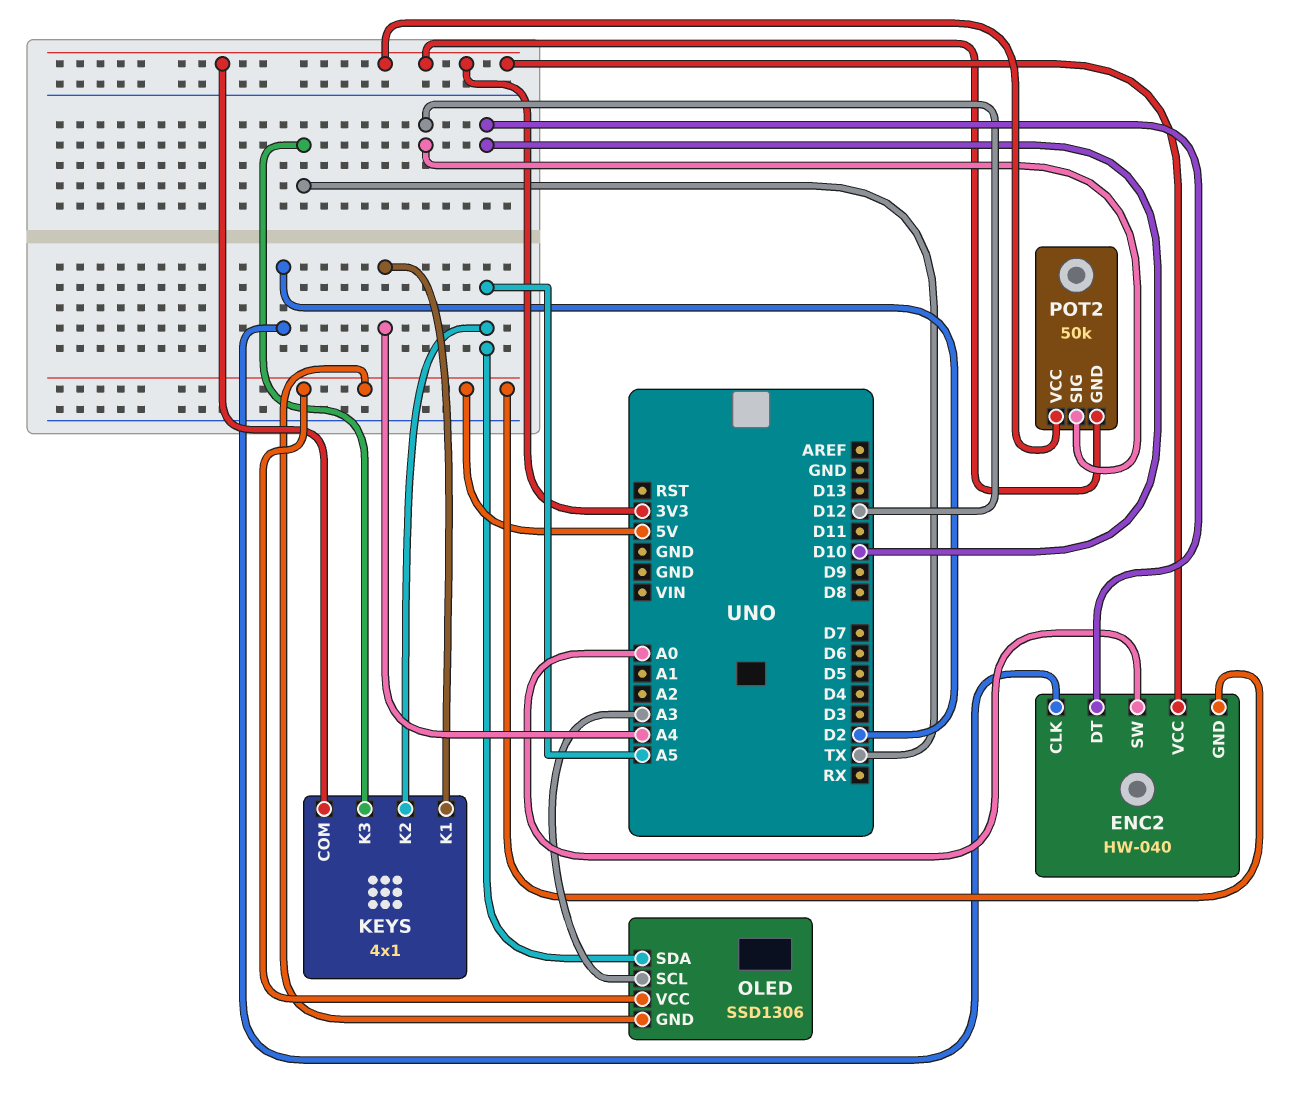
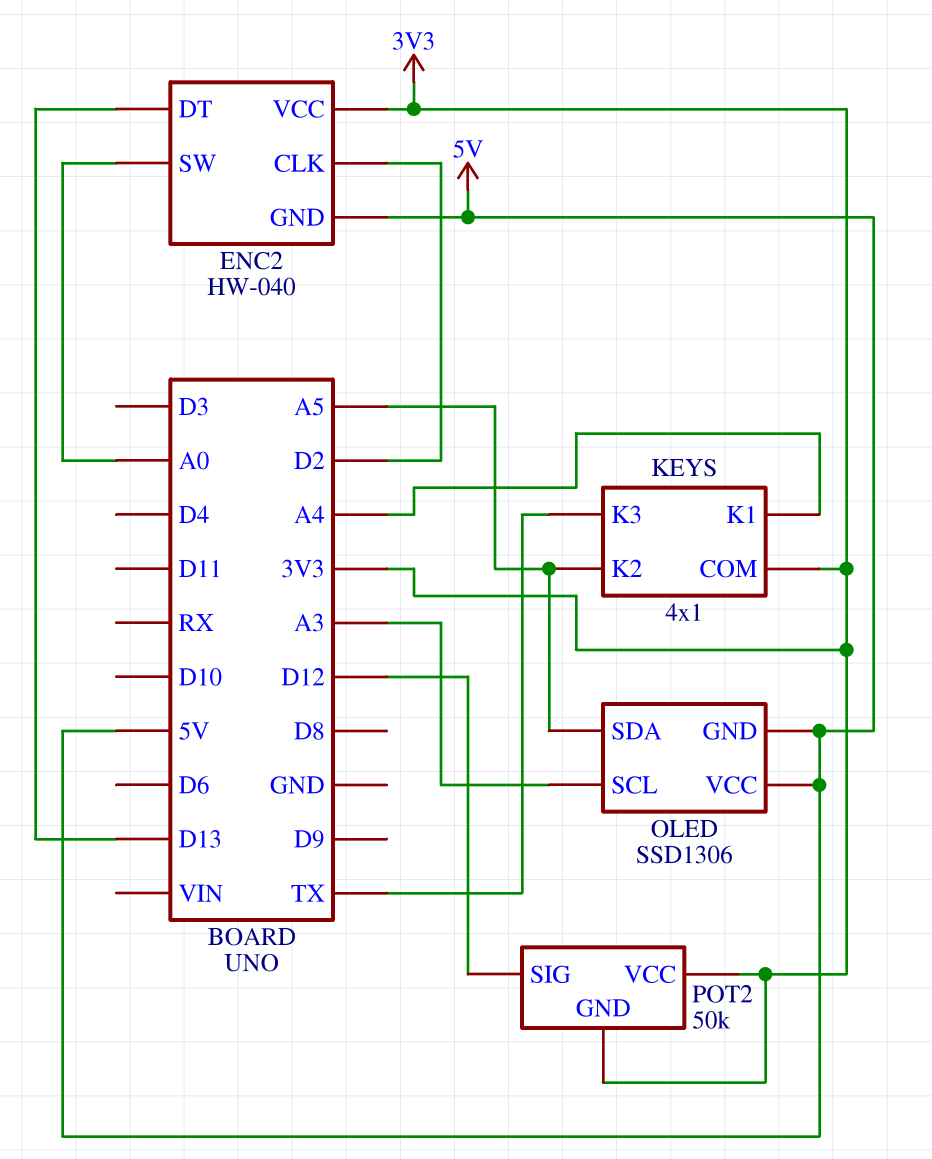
ENC2 pin DT: D10 -> D13

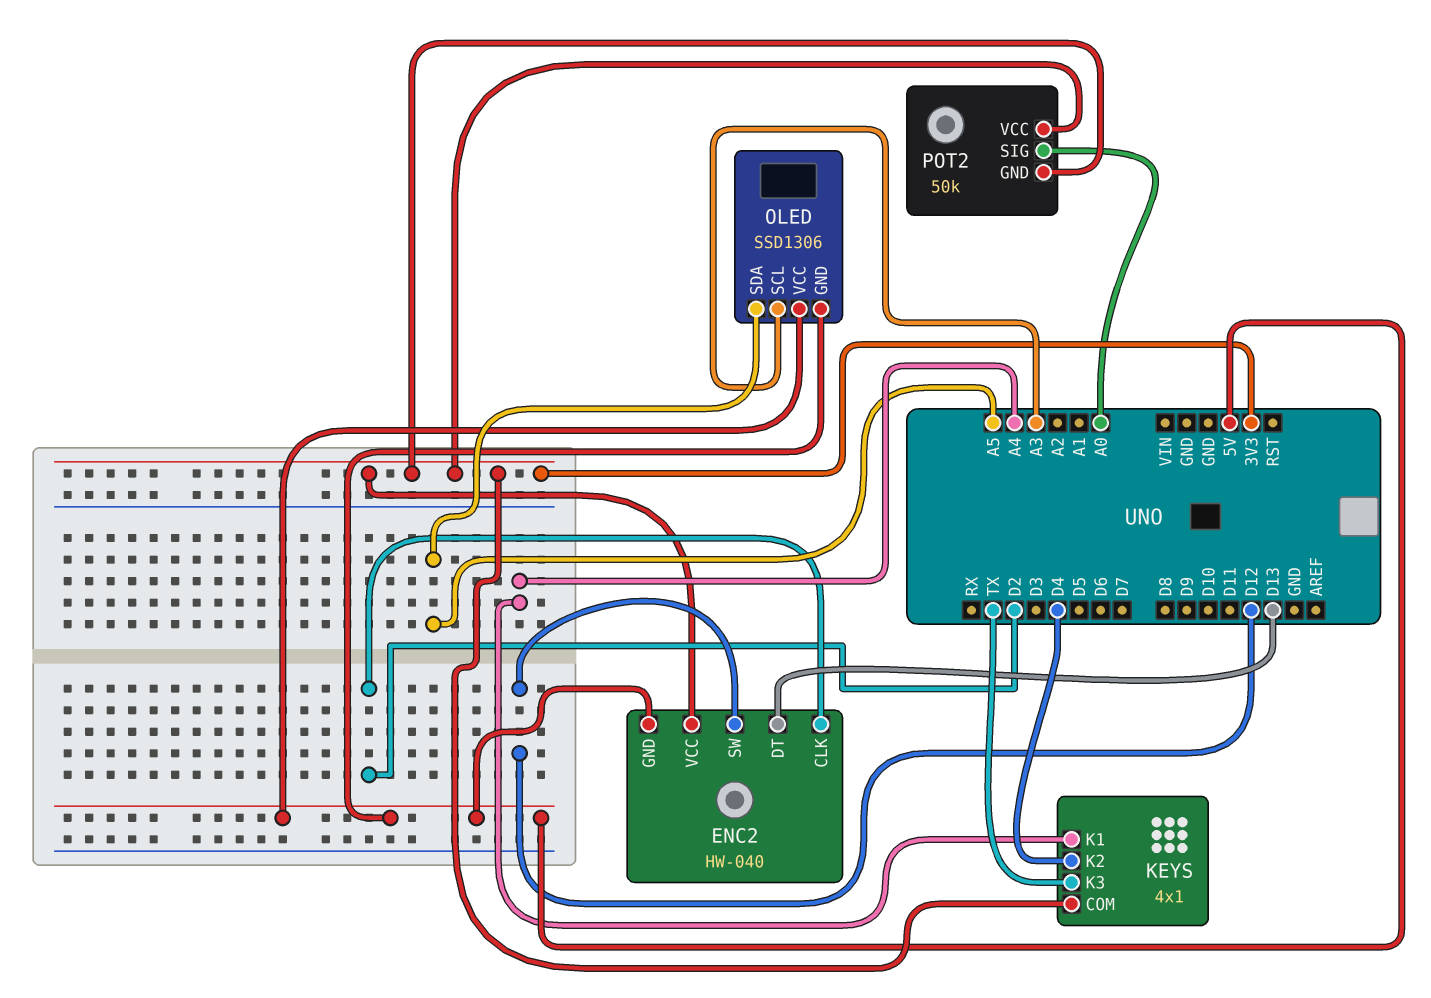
ENC2 pin SW: A0 -> D12
KEYS pin K2: A5 -> D4
POT2 pin SIG: D12 -> A0

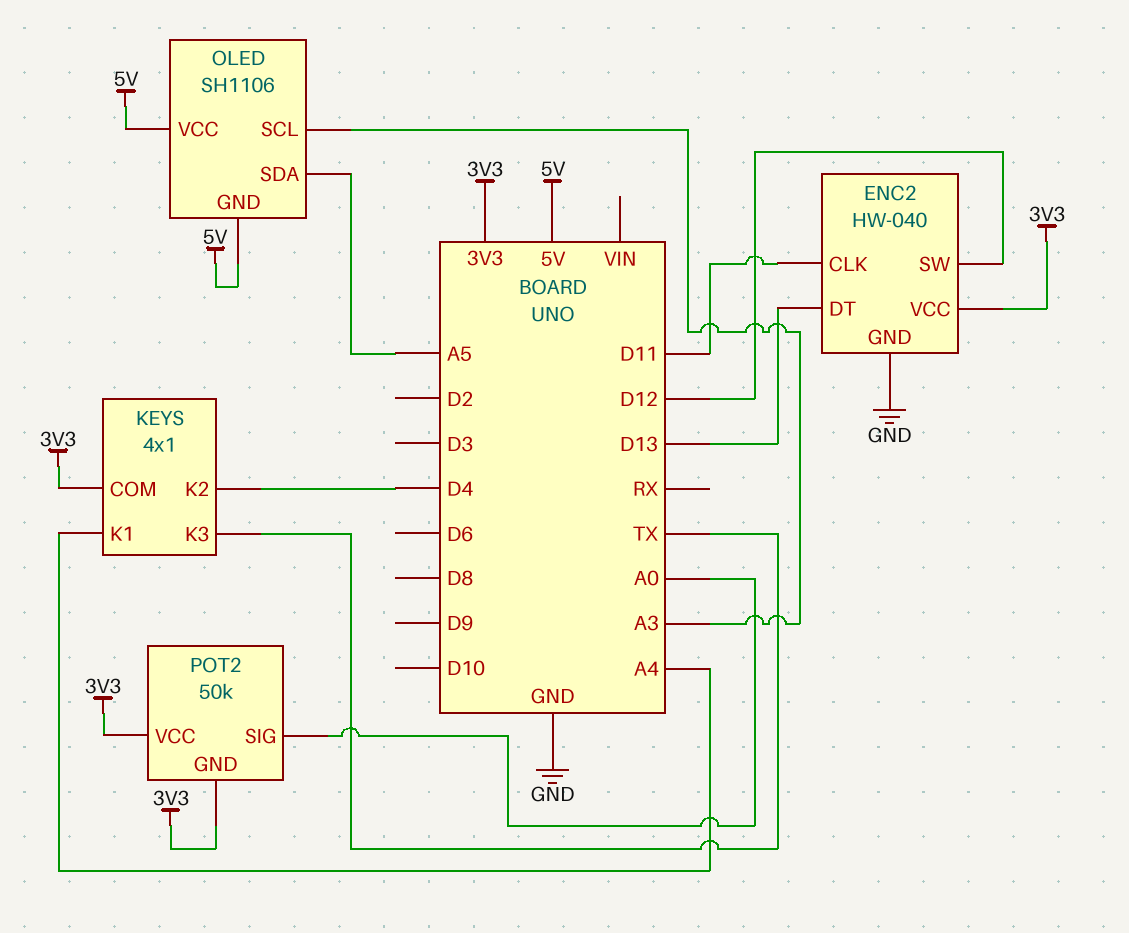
ENC2 pin CLK: D2 -> D11
ENC2 pin GND: 5V -> GND
OLED: SSD1306 -> SH1106

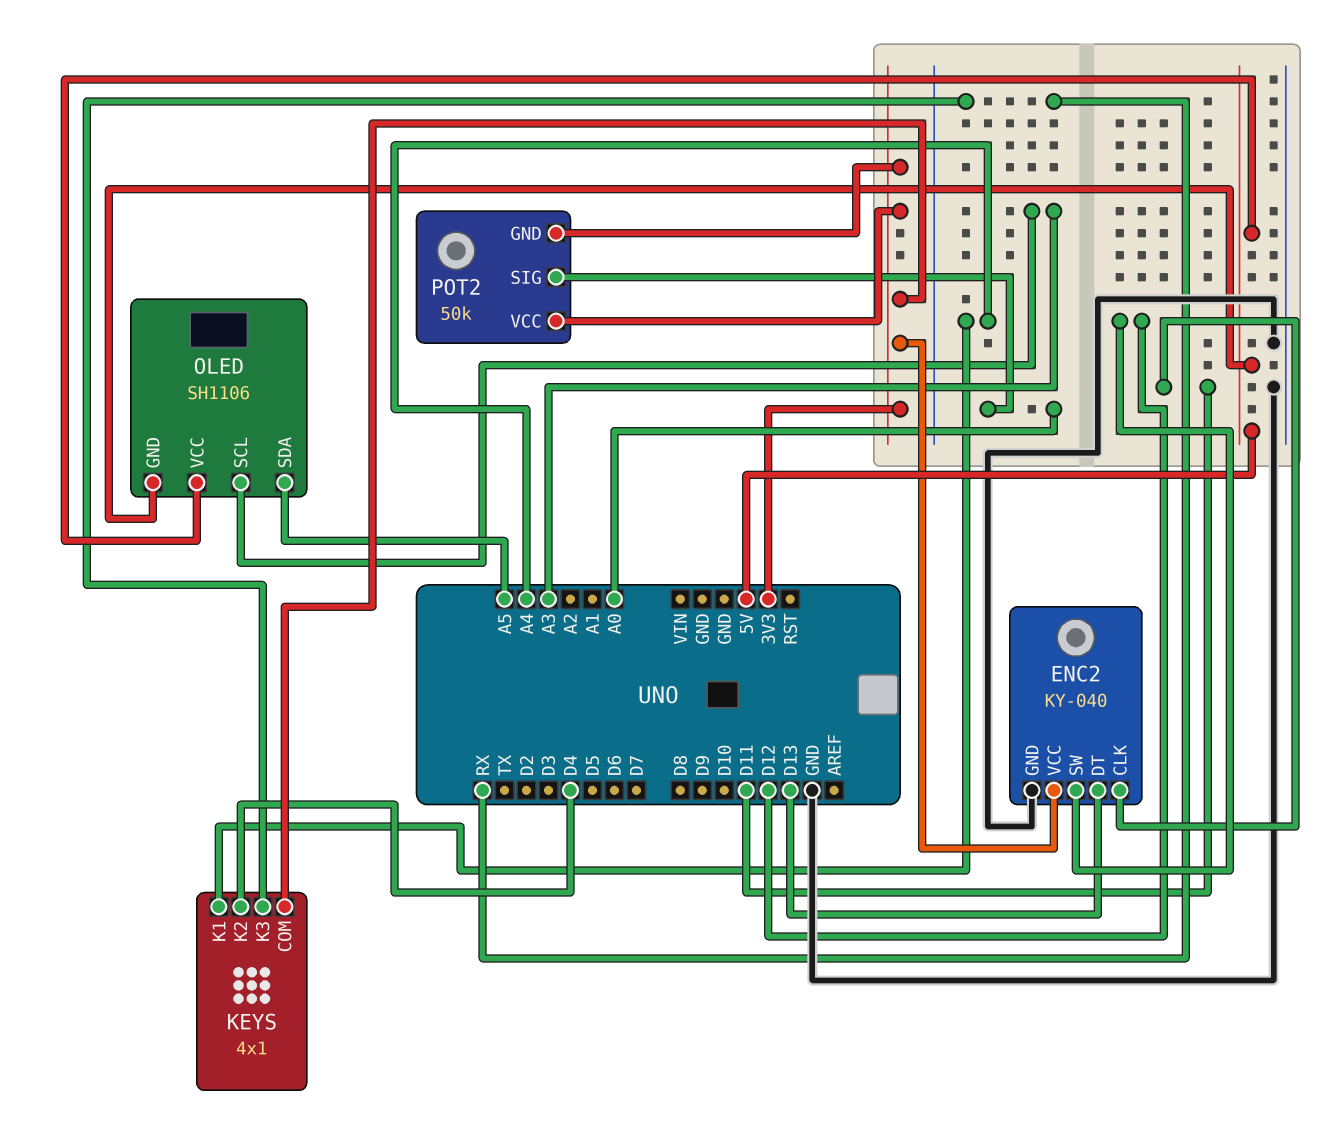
ENC2: HW-040 -> KY-040
KEYS pin K3: TX -> RX

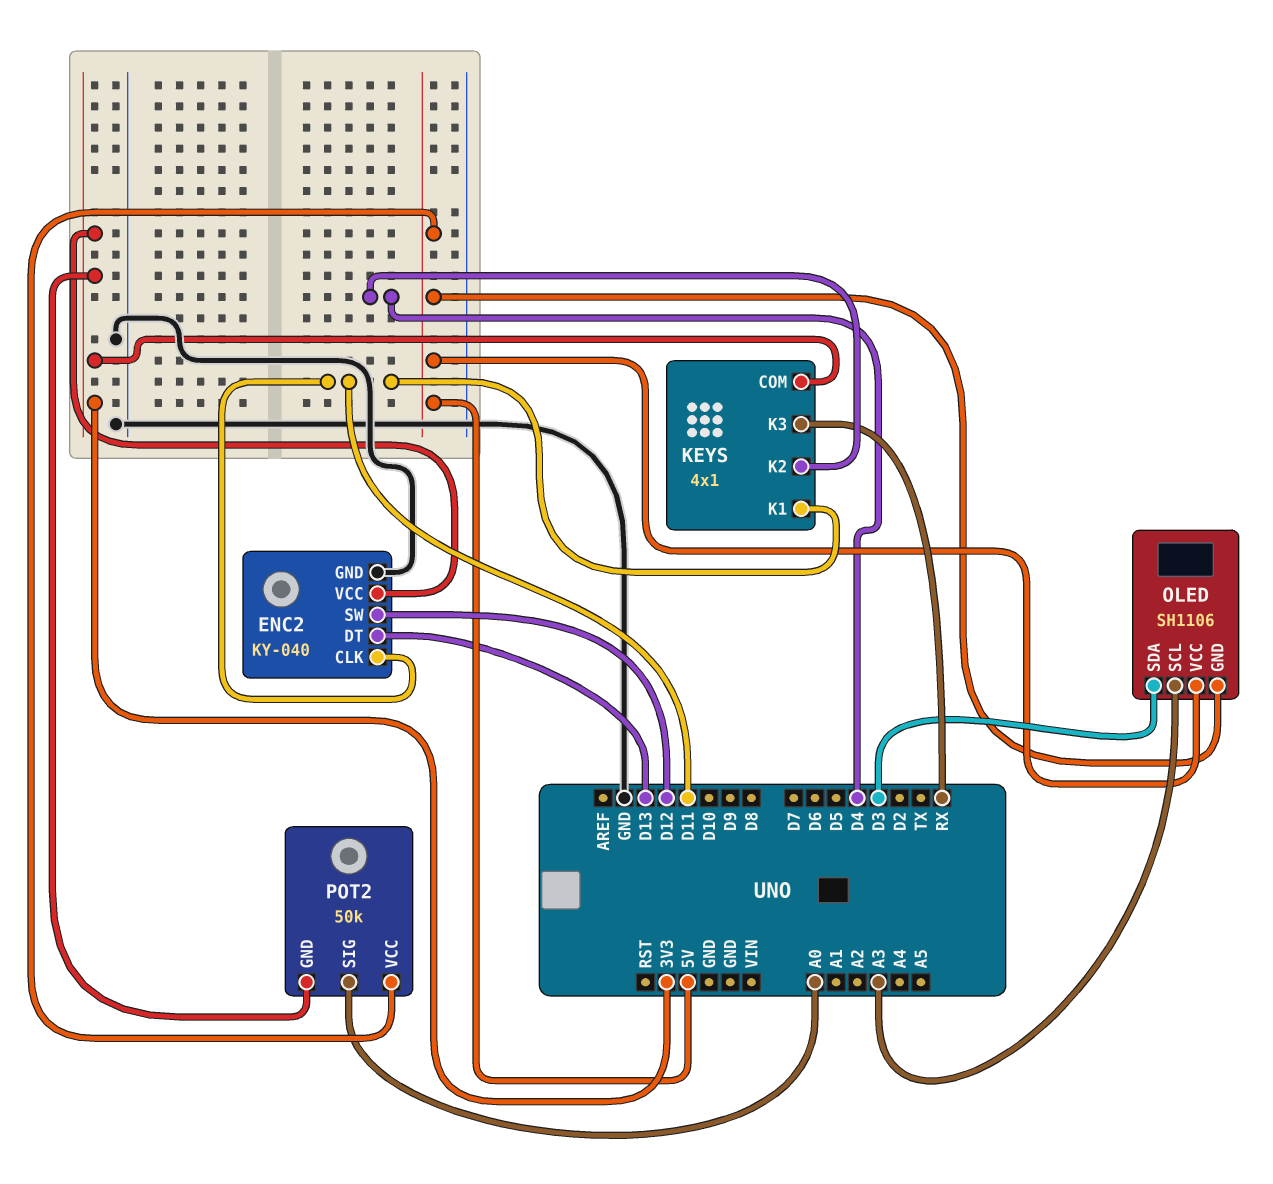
KEYS pin K1: A4 -> D11
OLED pin SDA: A5 -> D3
POT2 pin VCC: 3V3 -> 5V

